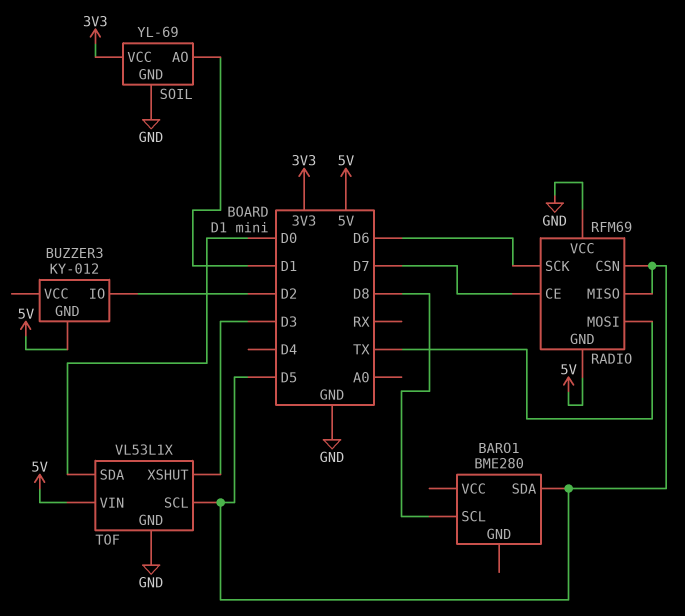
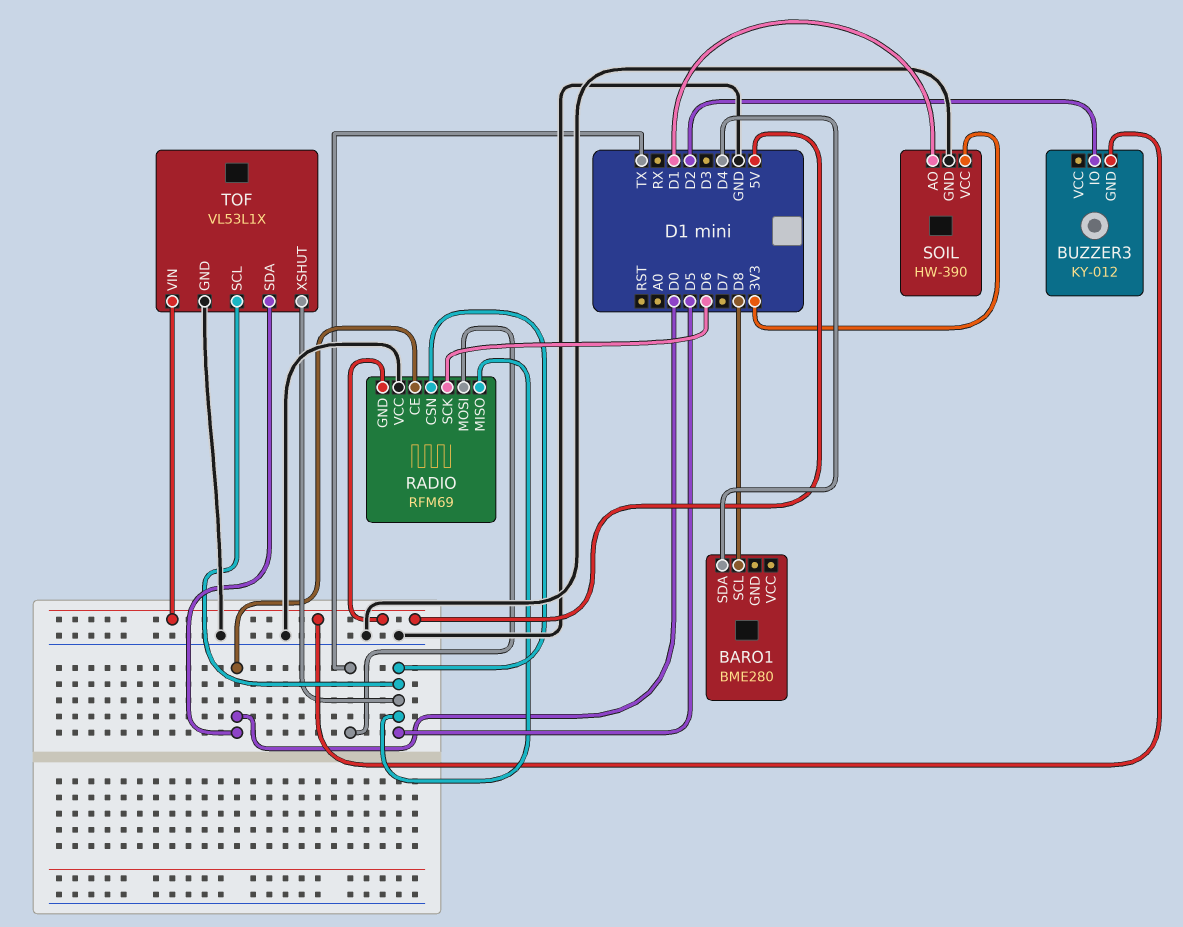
BARO1 pin SDA: D5 -> D4
RADIO pin CE: D7 -> D0
SOIL: YL-69 -> HW-390
TOF pin XSHUT: D3 -> D5

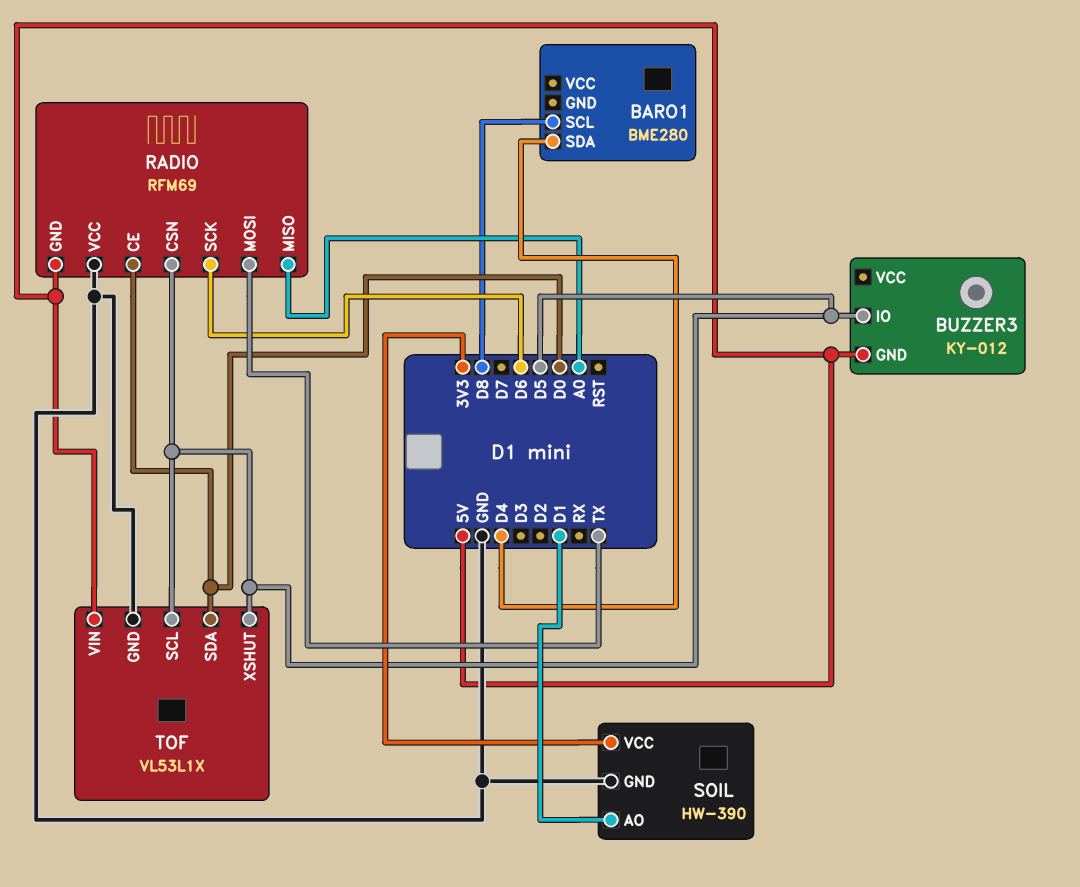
BUZZER3 pin IO: D2 -> D5
RADIO pin MISO: D5 -> A0

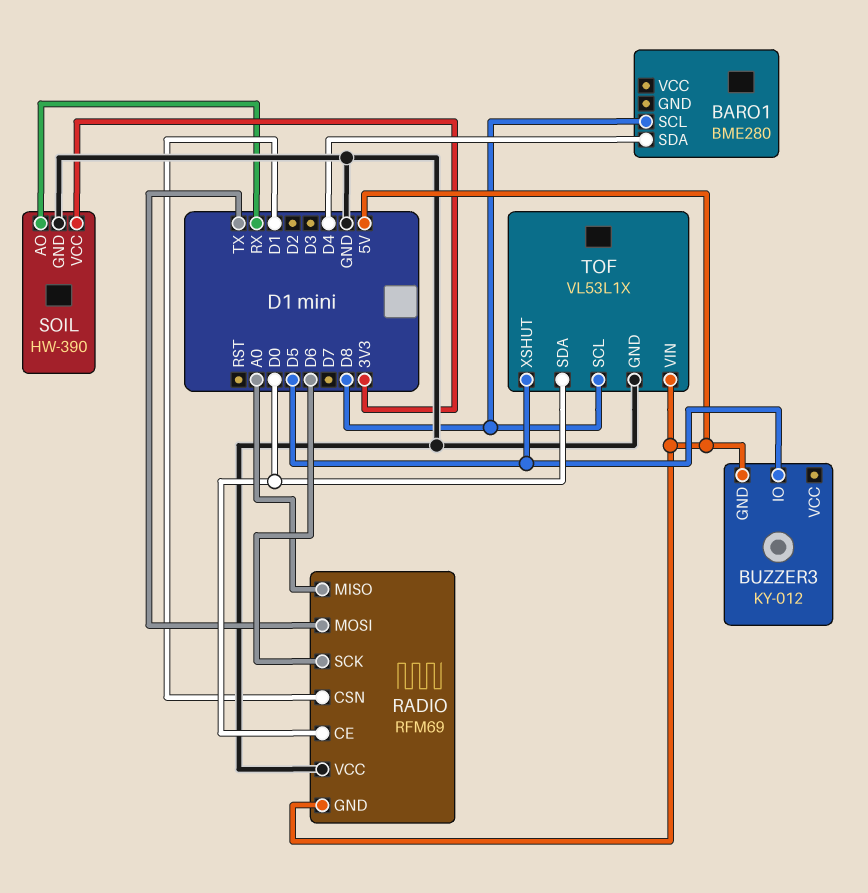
RADIO pin CSN: D5 -> D1
SOIL pin AO: D1 -> RX
TOF pin SCL: D5 -> D8

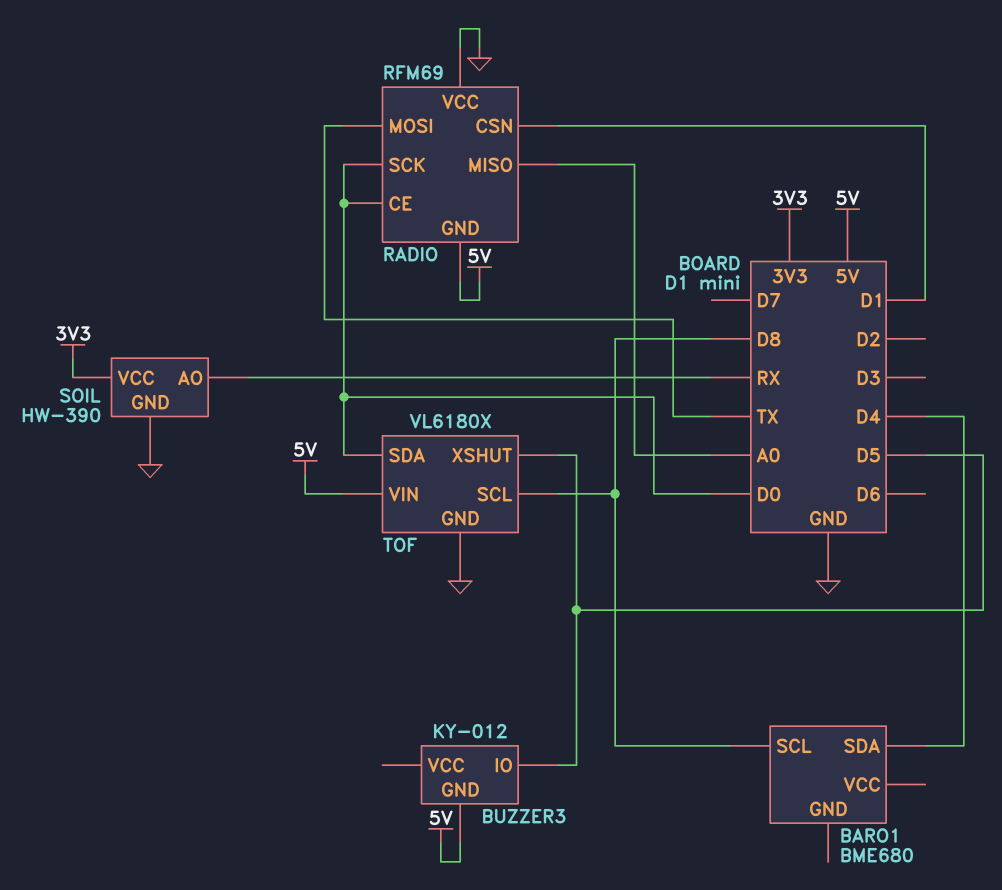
BARO1: BME280 -> BME680
RADIO pin SCK: D6 -> D0
TOF: VL53L1X -> VL6180X

